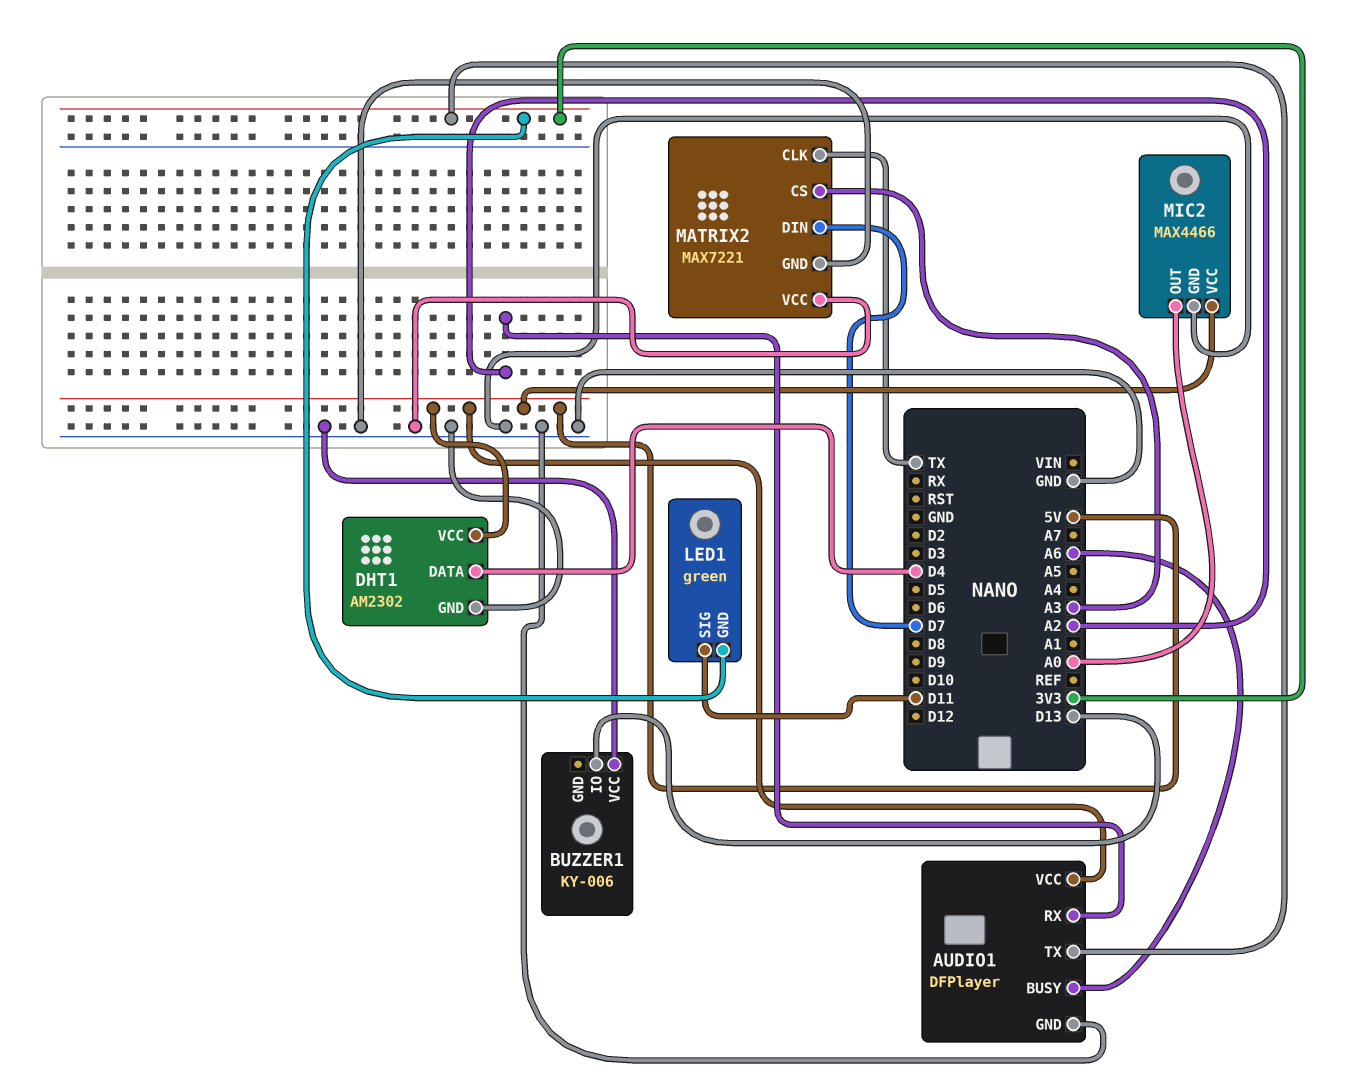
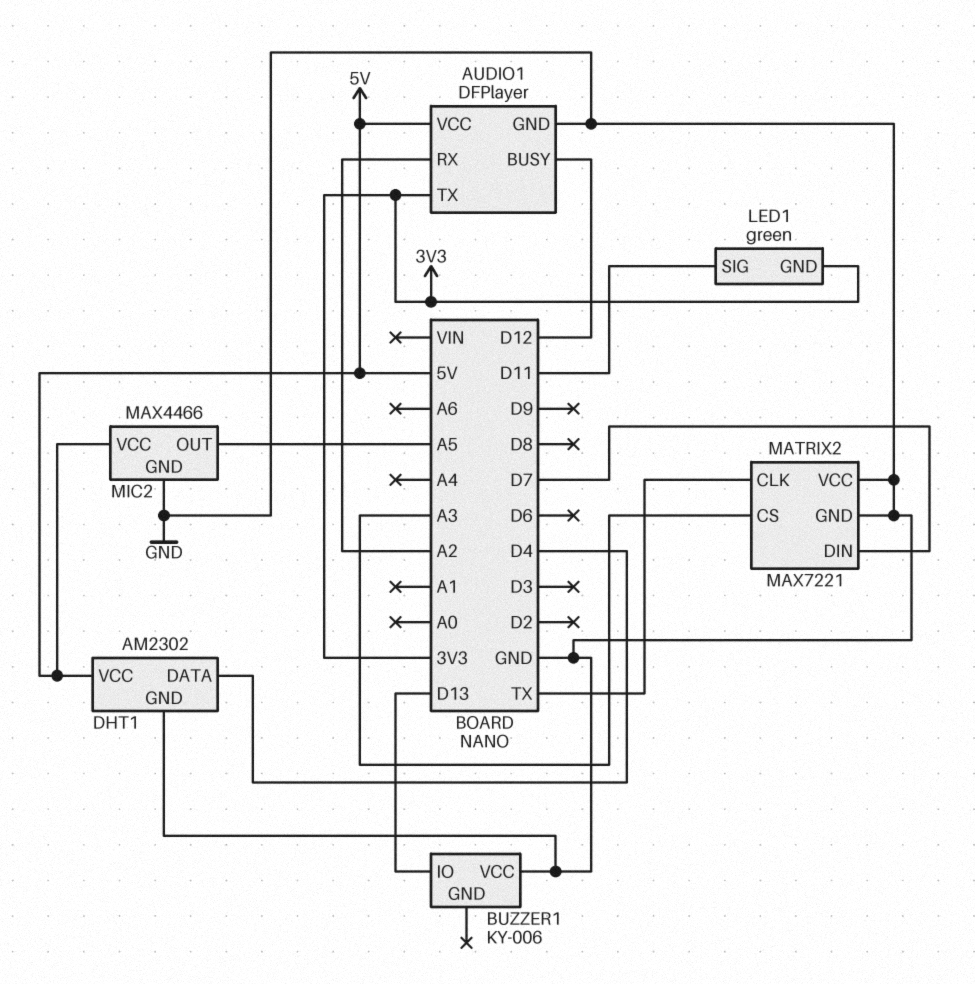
AUDIO1 pin BUSY: A6 -> D12
MIC2 pin OUT: A0 -> A5

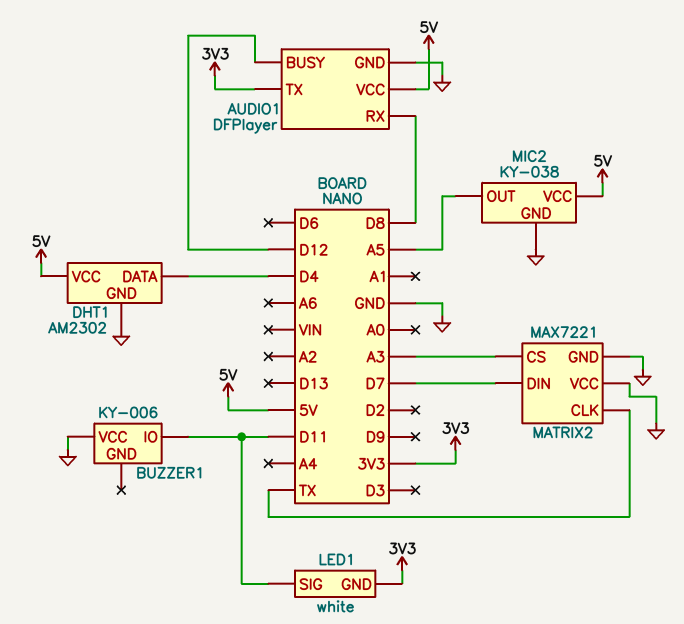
AUDIO1 pin RX: A2 -> D8
BUZZER1 pin IO: D13 -> D11
LED1: green -> white
MIC2: MAX4466 -> KY-038

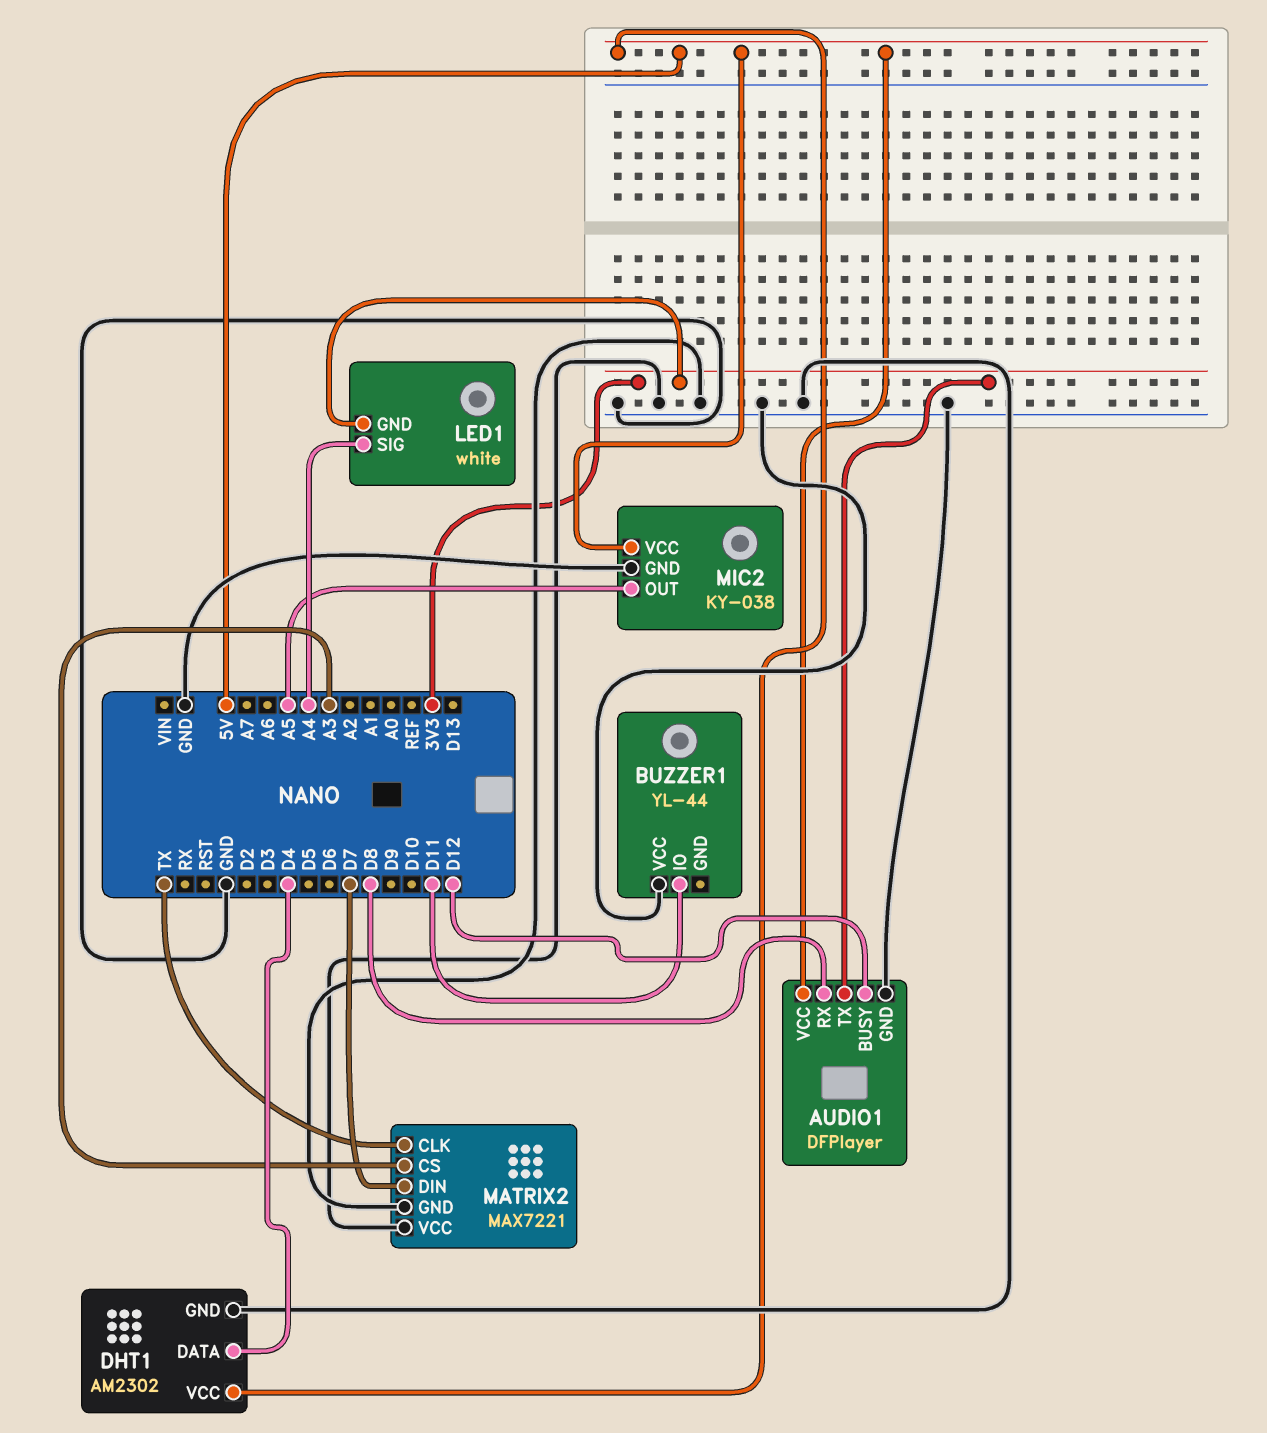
BUZZER1: KY-006 -> YL-44
LED1 pin SIG: D11 -> A4

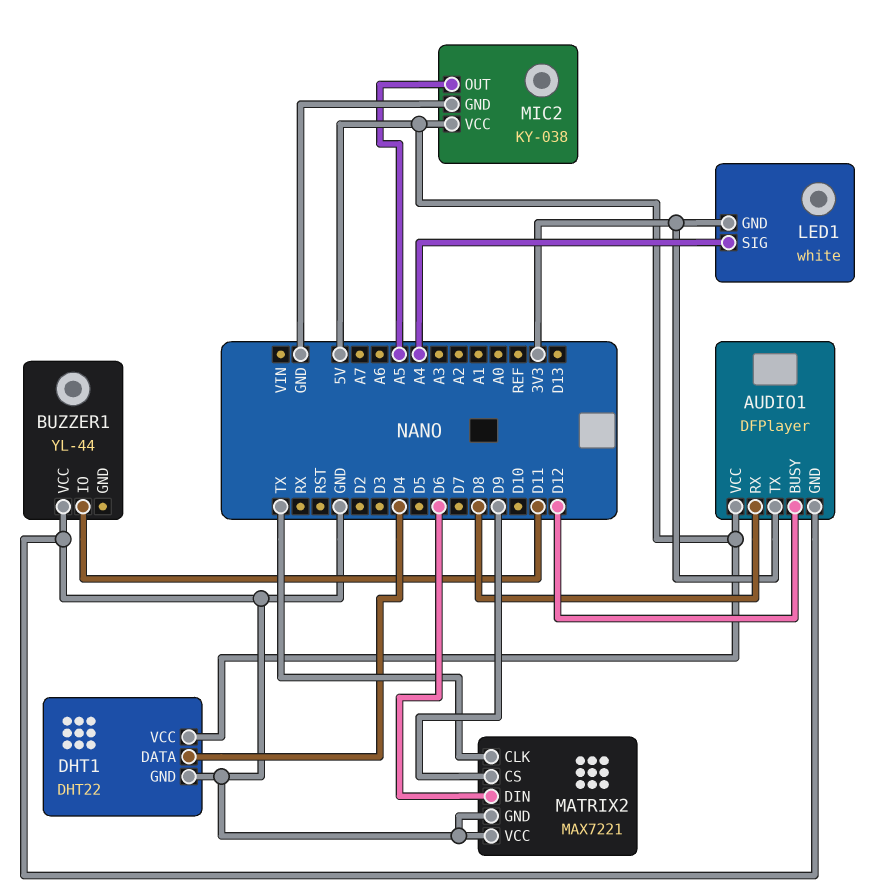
DHT1: AM2302 -> DHT22
MATRIX2 pin CS: A3 -> D9
MATRIX2 pin DIN: D7 -> D6

